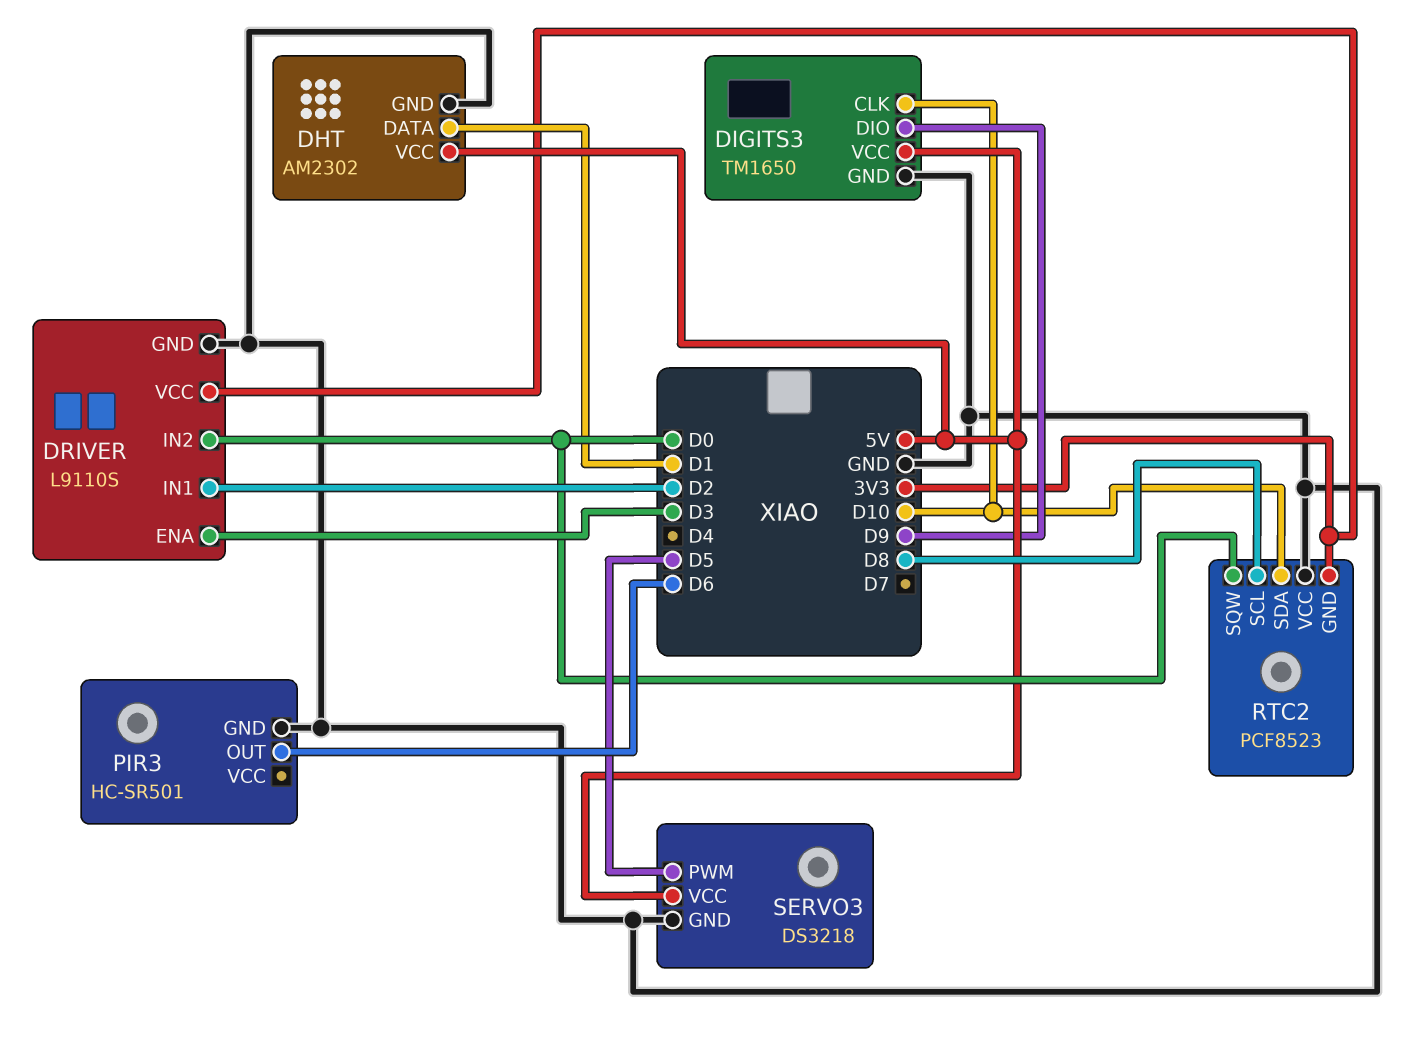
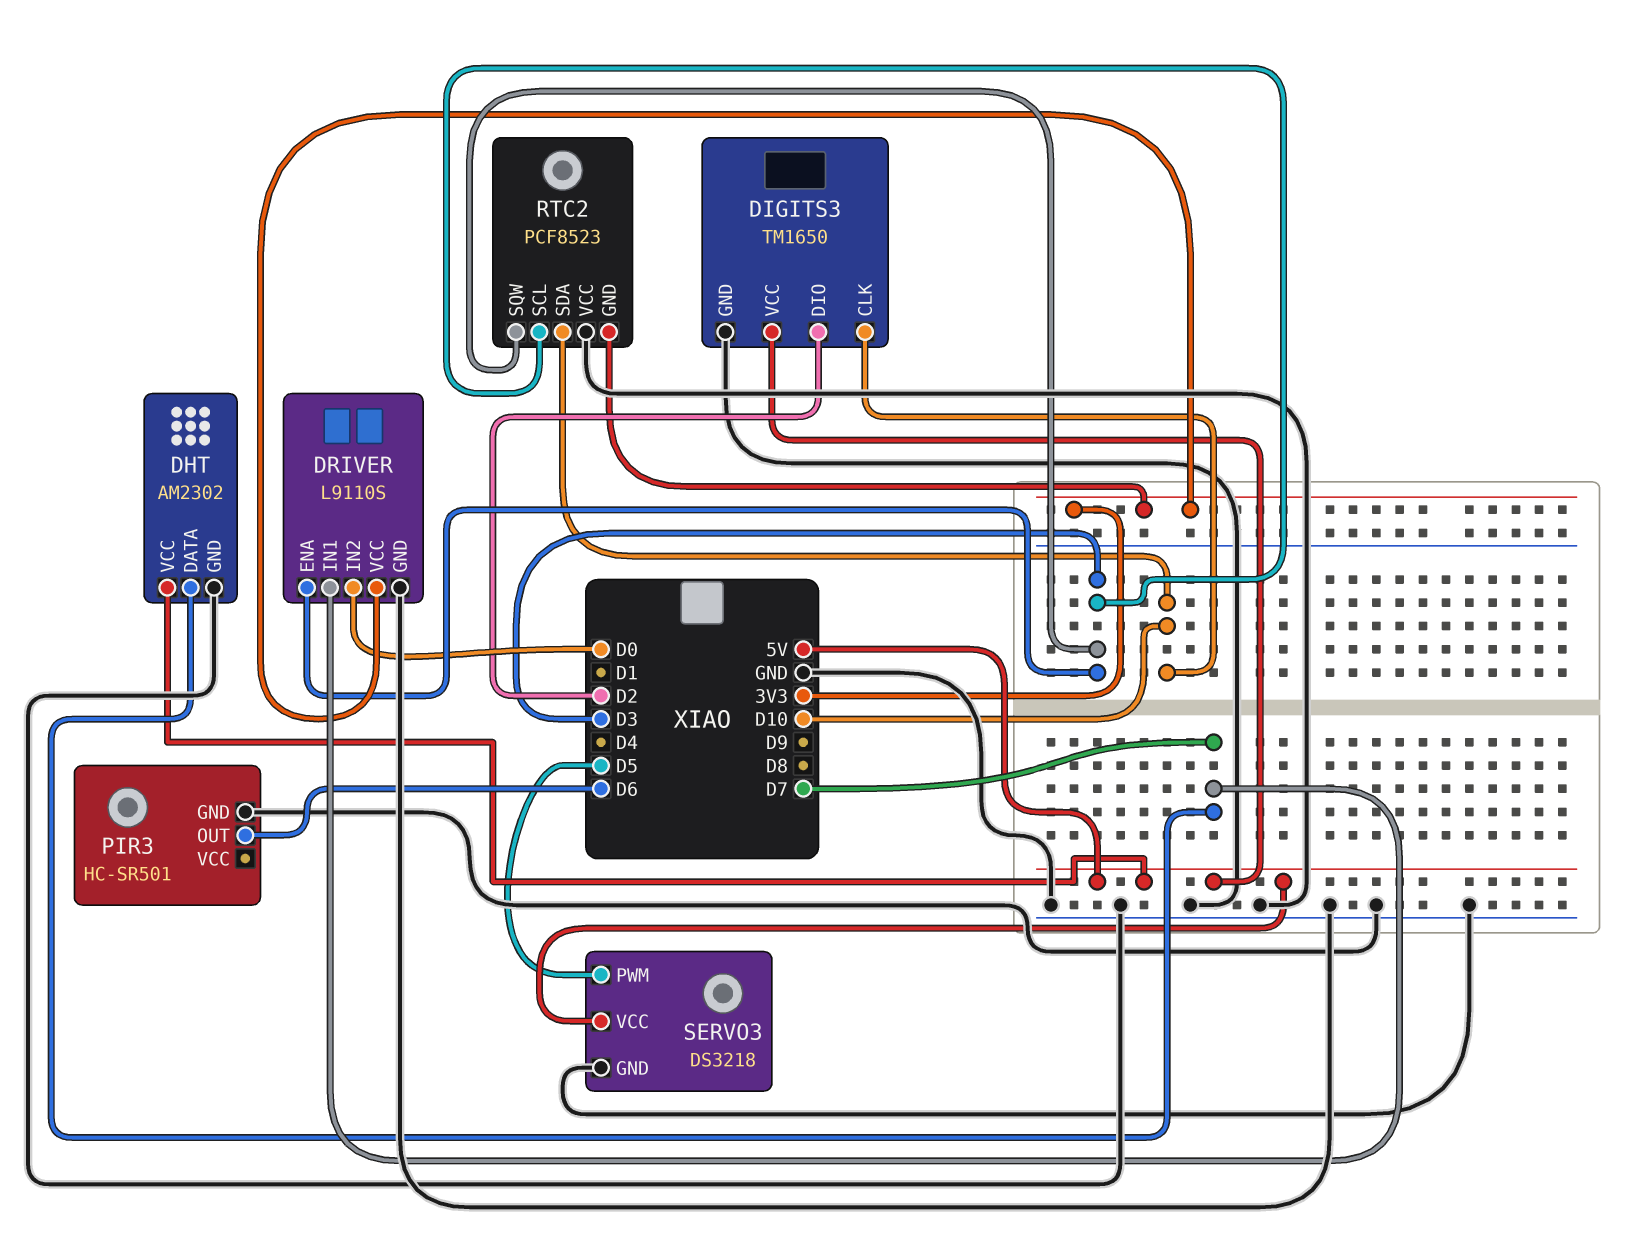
DHT pin DATA: D1 -> D7
DIGITS3 pin DIO: D9 -> D2
DRIVER pin IN1: D2 -> D7
RTC2 pin SCL: D8 -> D3
RTC2 pin SQW: D0 -> D3

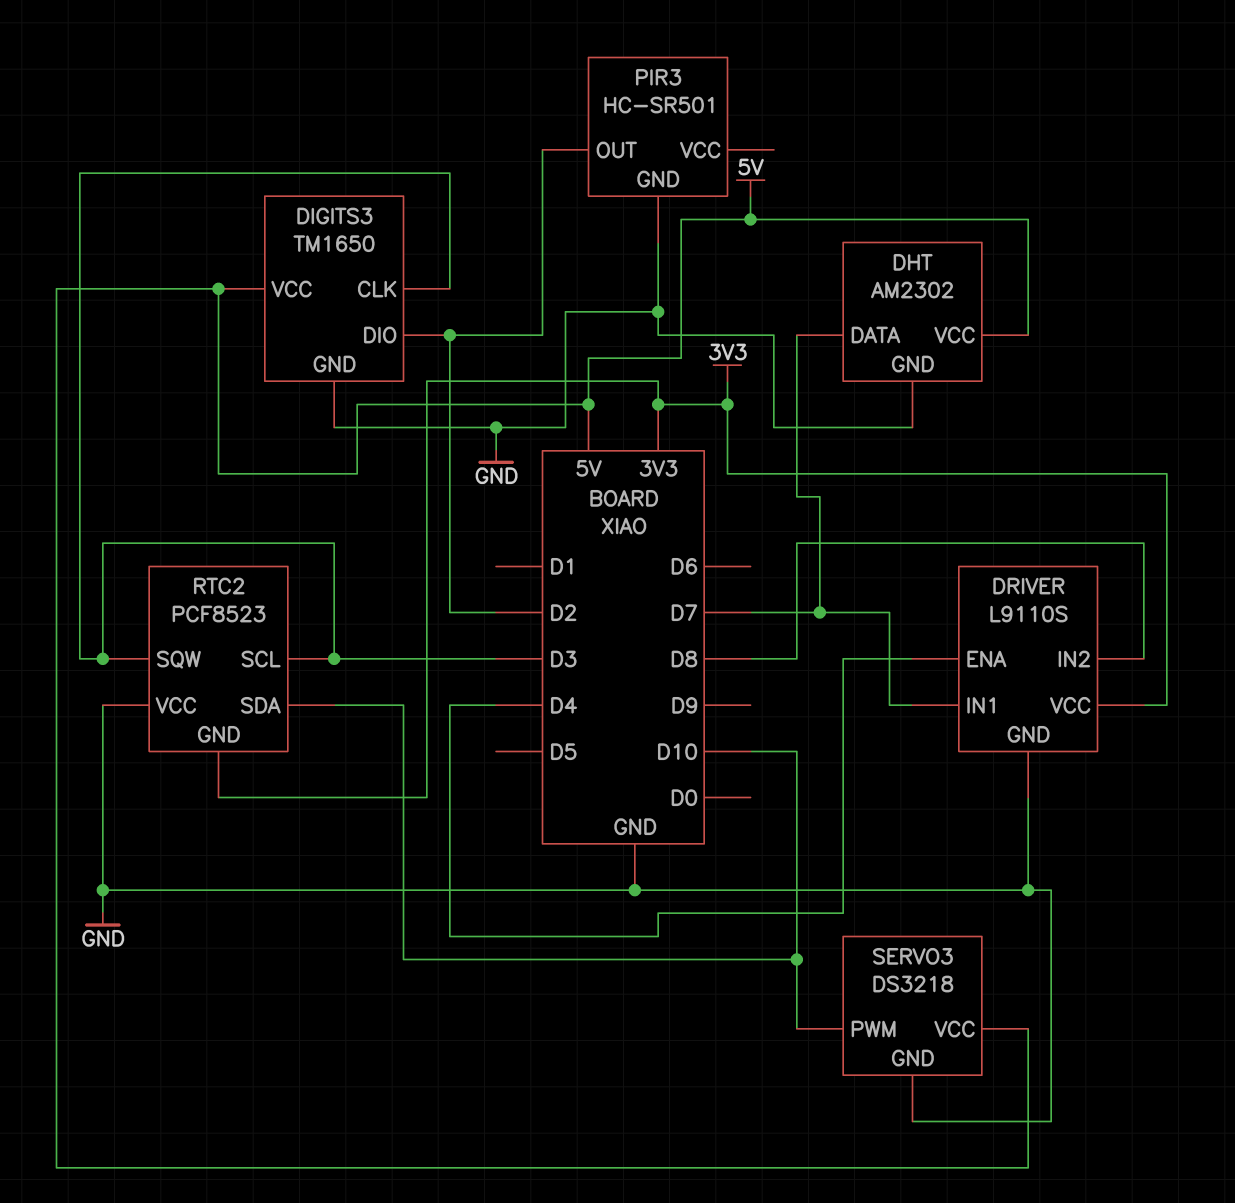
DIGITS3 pin CLK: D10 -> D3
DRIVER pin ENA: D3 -> D4
DRIVER pin IN2: D0 -> D8
PIR3 pin OUT: D6 -> D2
SERVO3 pin PWM: D5 -> D10

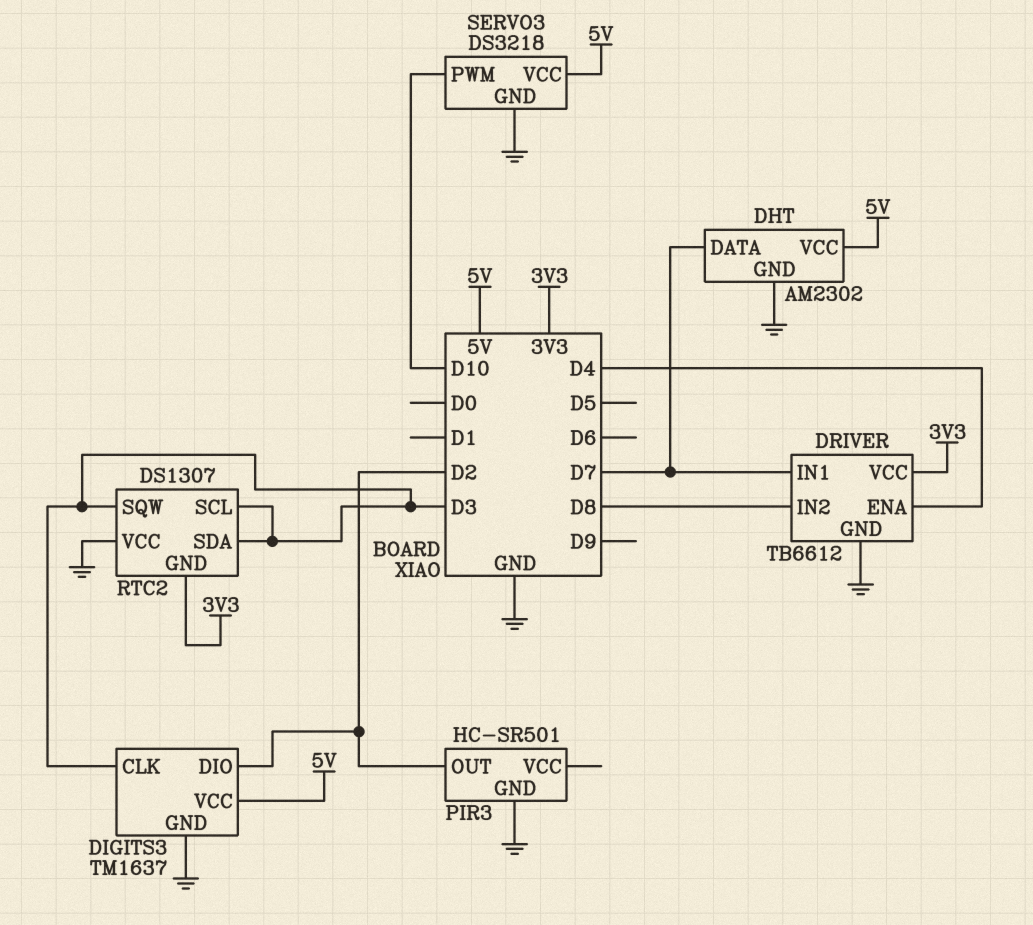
DIGITS3: TM1650 -> TM1637
DRIVER: L9110S -> TB6612
RTC2: PCF8523 -> DS1307
RTC2 pin SDA: D10 -> D3

